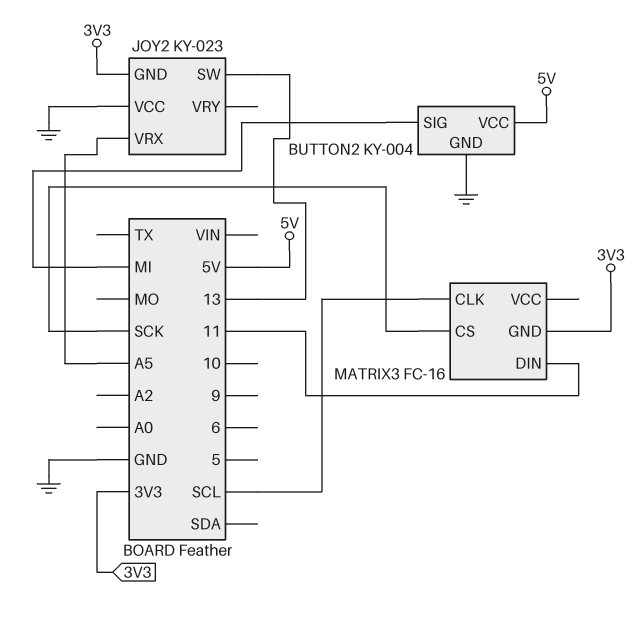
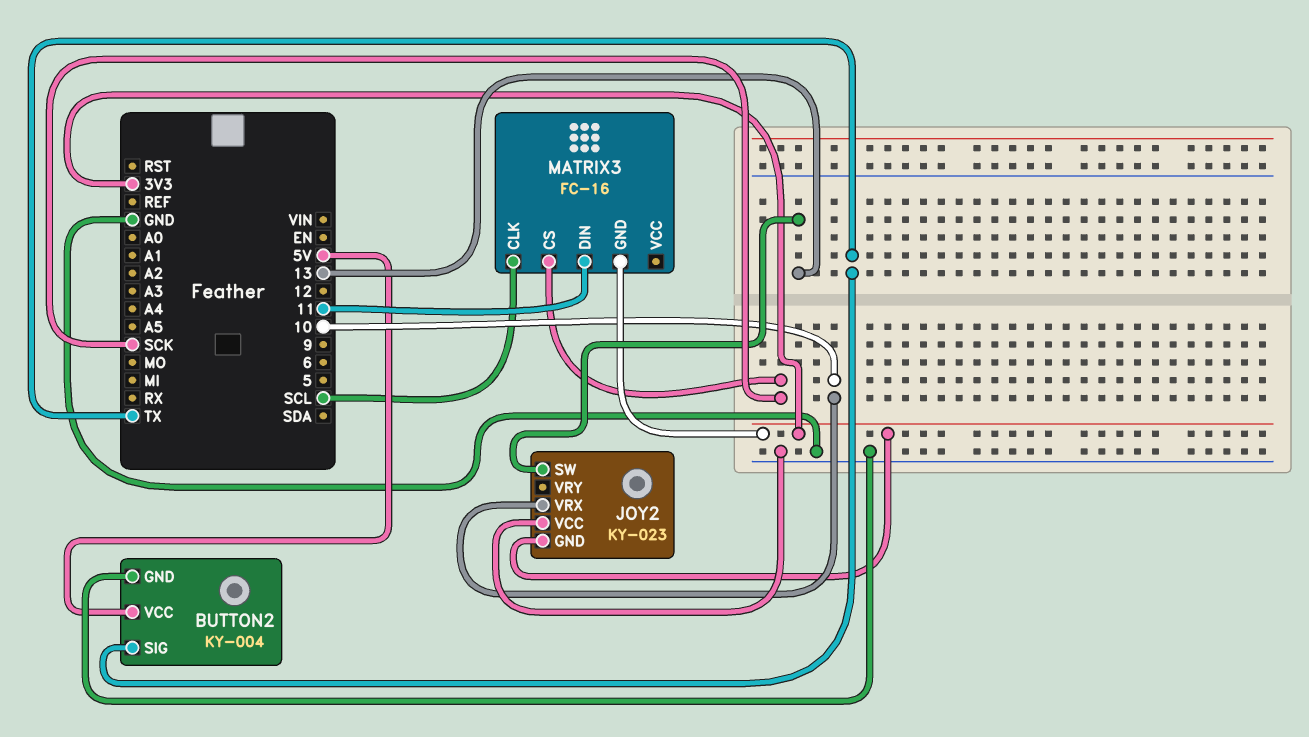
BUTTON2 pin SIG: MI -> TX
JOY2 pin VRX: A5 -> 10

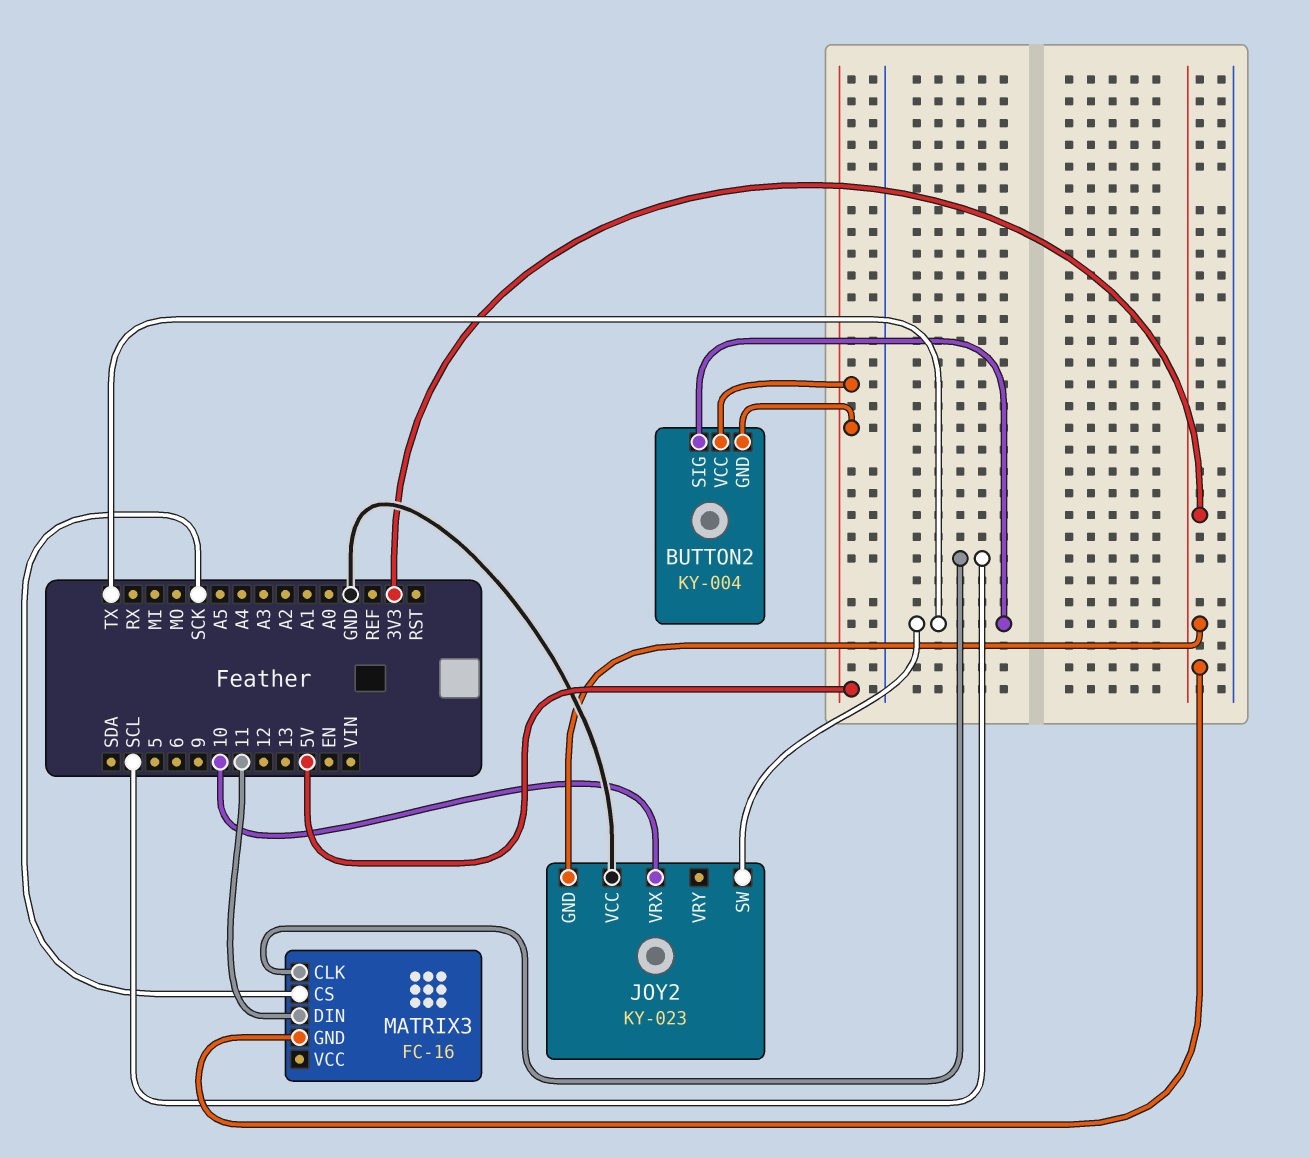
BUTTON2 pin GND: GND -> 5V
JOY2 pin SW: 13 -> TX

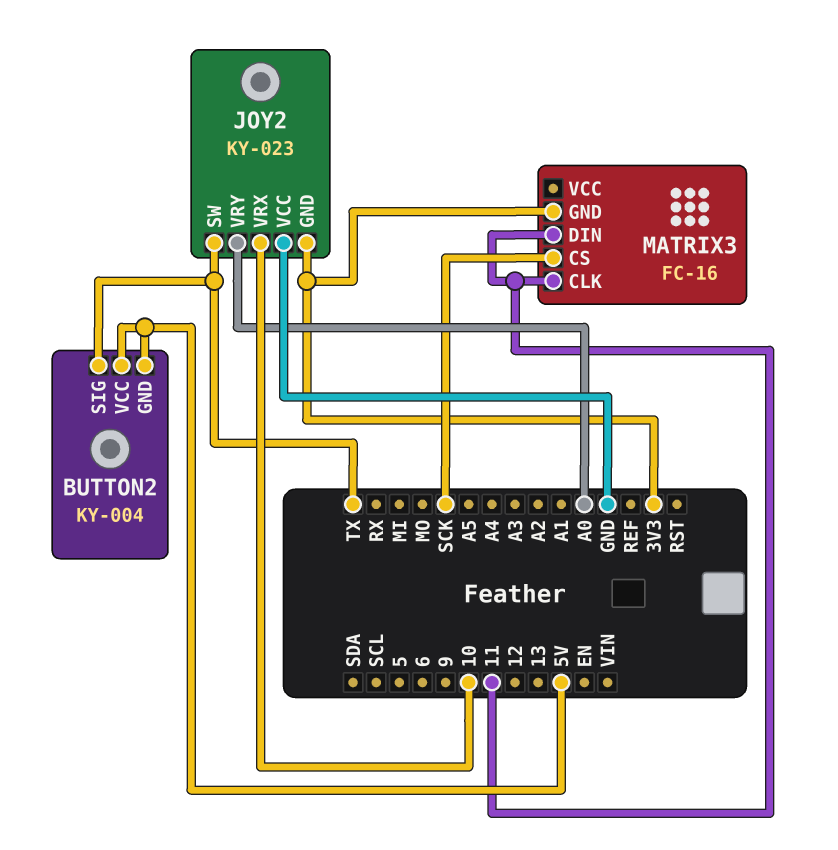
JOY2 pin VRY: none -> A0
MATRIX3 pin CLK: SCL -> 11

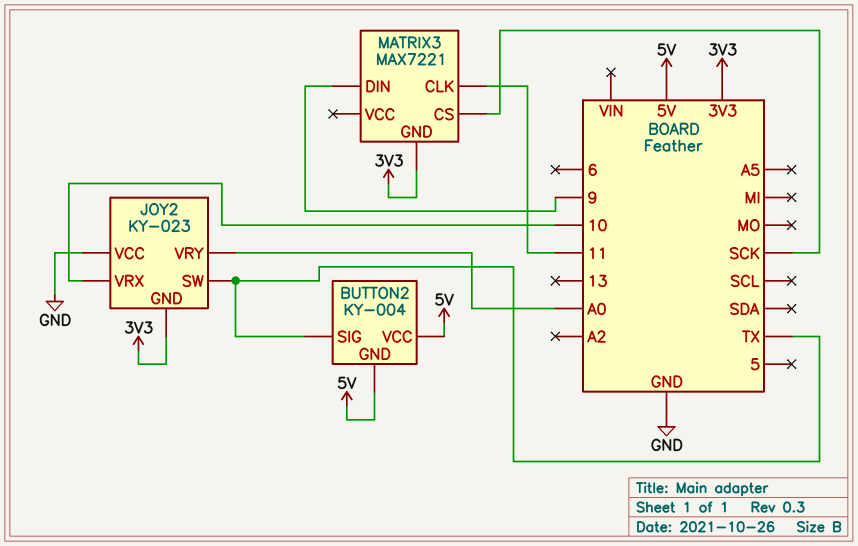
MATRIX3: FC-16 -> MAX7221
MATRIX3 pin DIN: 11 -> 9

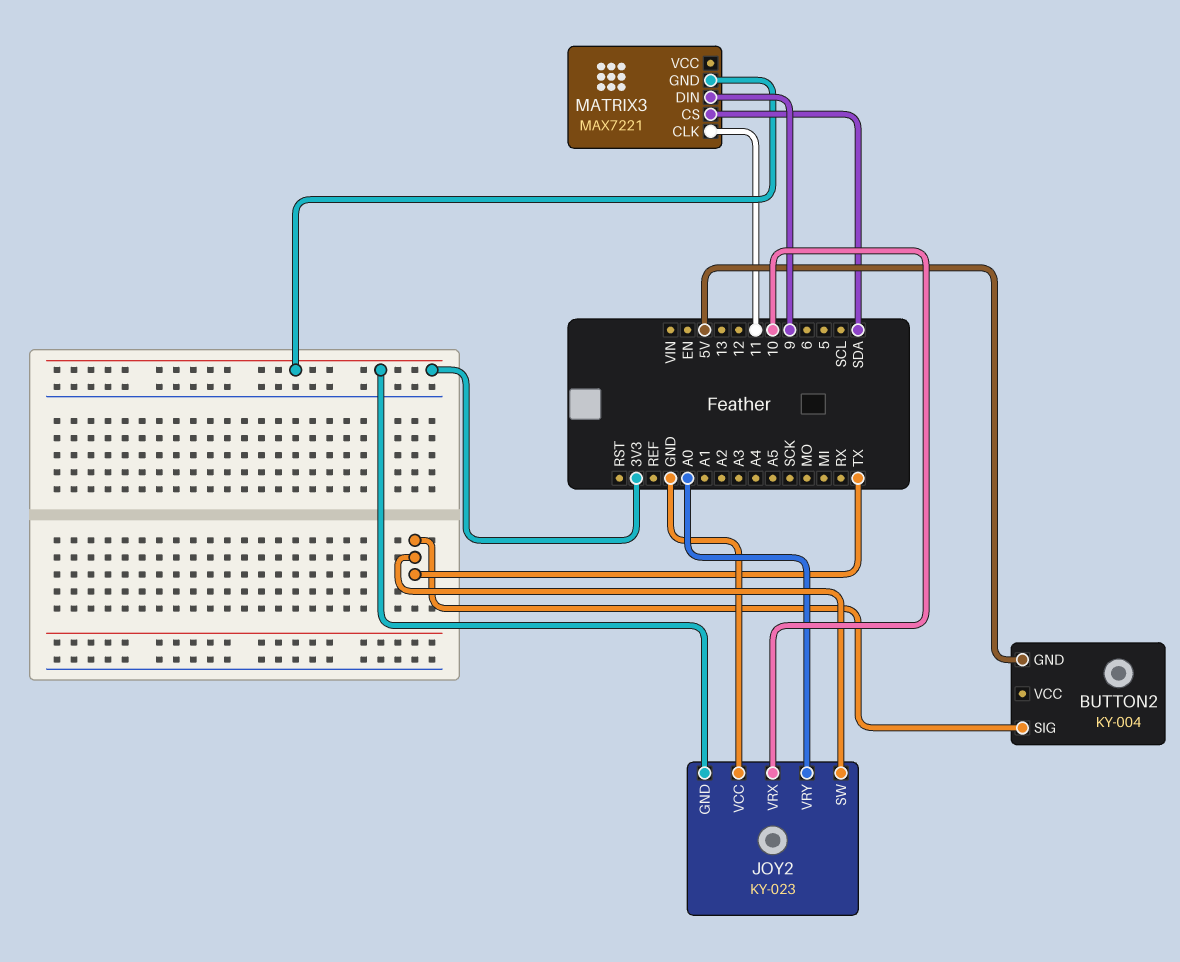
BUTTON2 pin VCC: 5V -> none
MATRIX3 pin CS: SCK -> SDA

